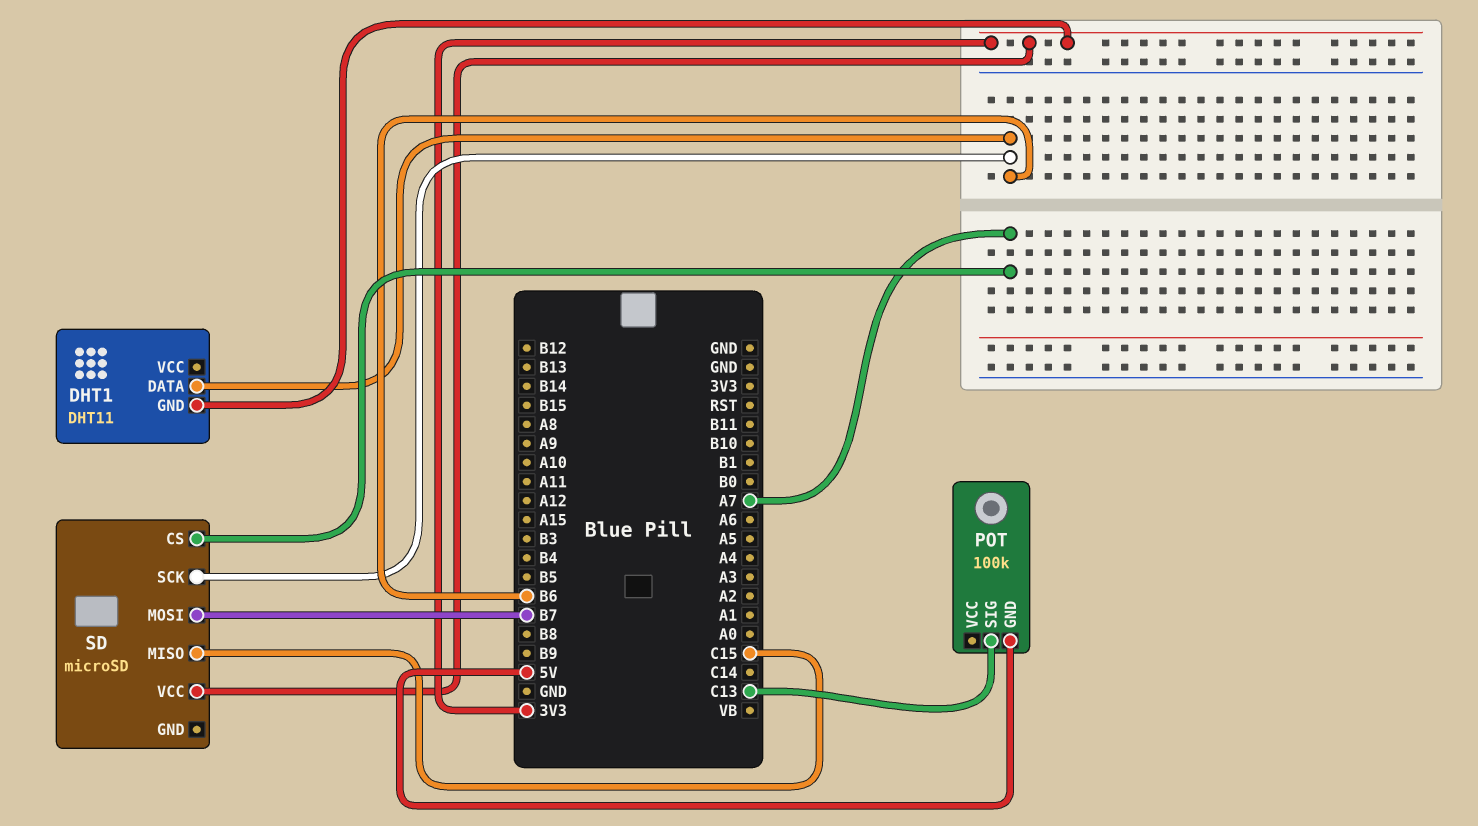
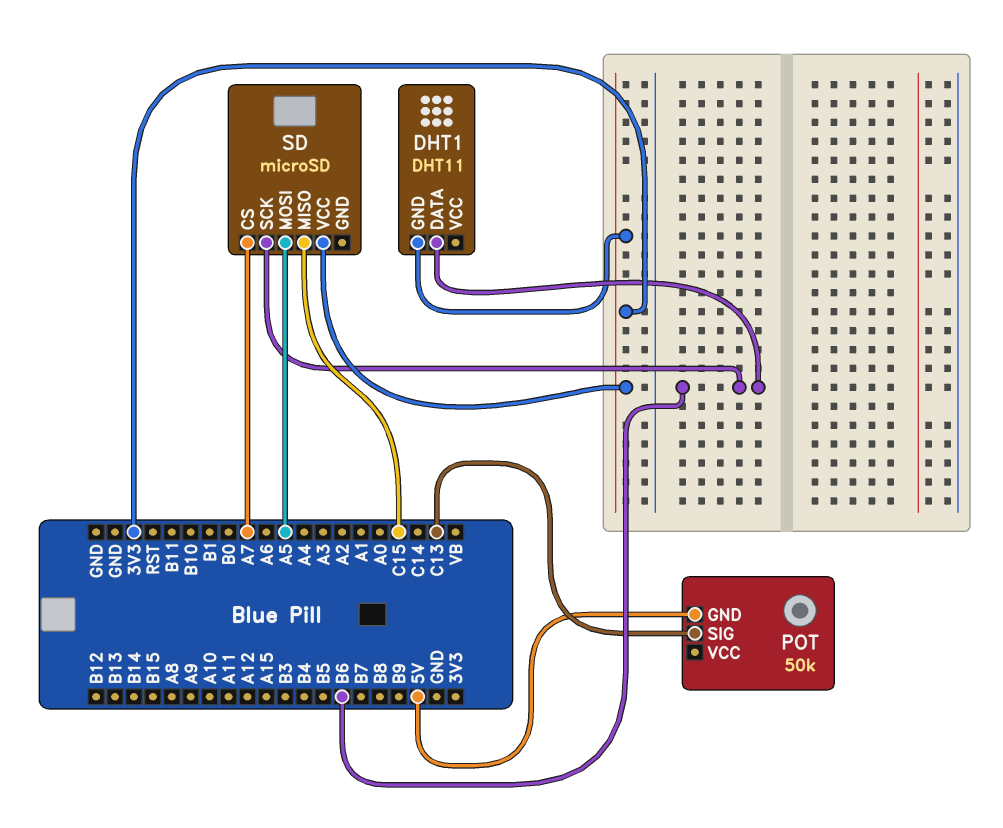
POT: 100k -> 50k
SD pin MOSI: B7 -> A5

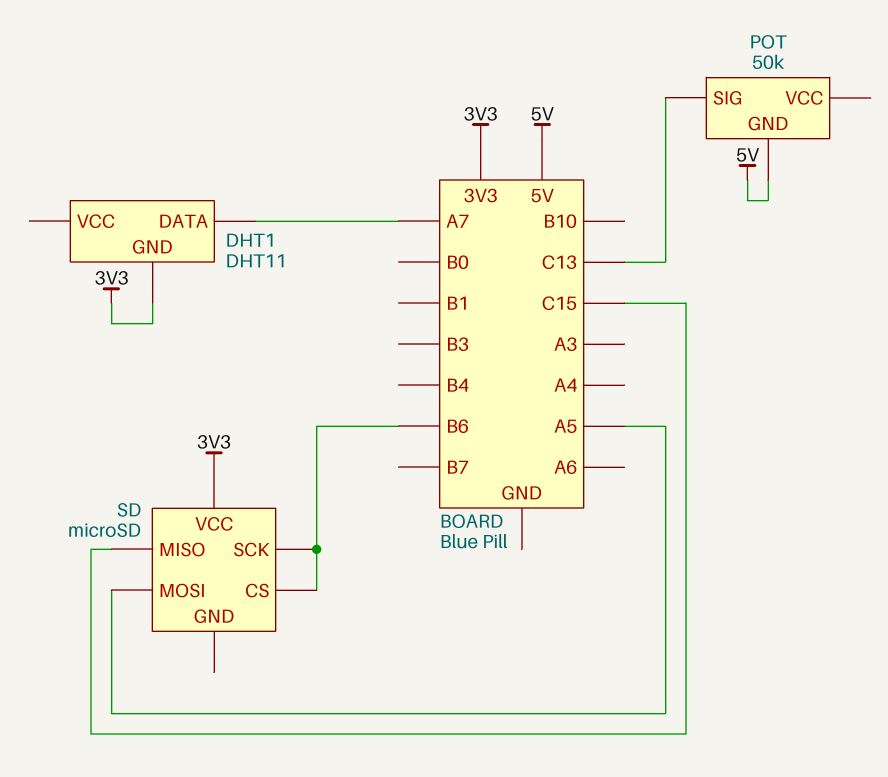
DHT1 pin DATA: B6 -> A7
SD pin CS: A7 -> B6

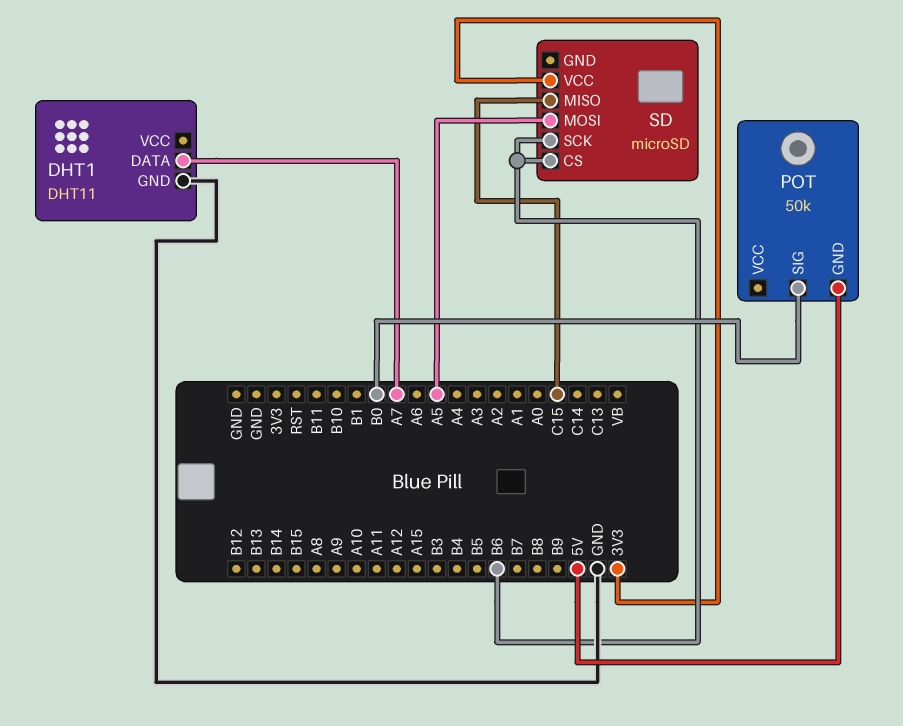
DHT1 pin GND: 3V3 -> GND
POT pin SIG: C13 -> B0

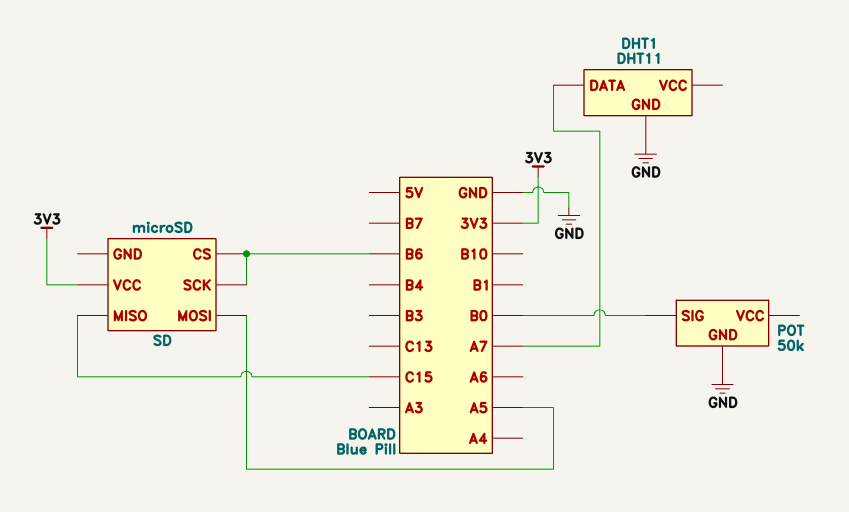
POT pin GND: 5V -> GND

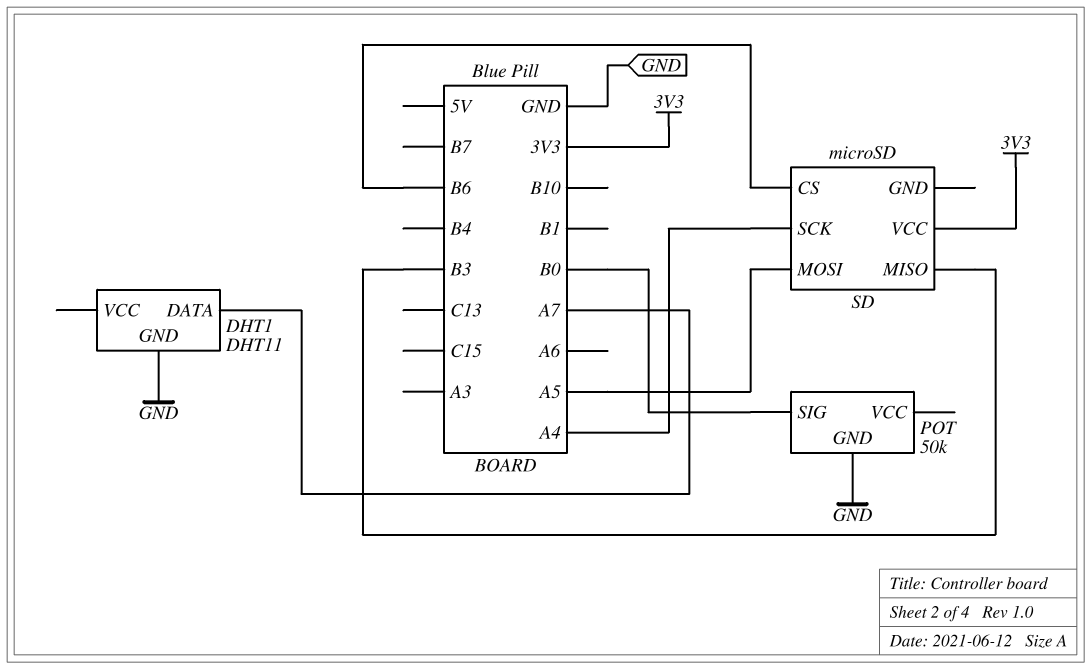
SD pin MISO: C15 -> B3
SD pin SCK: B6 -> A4

